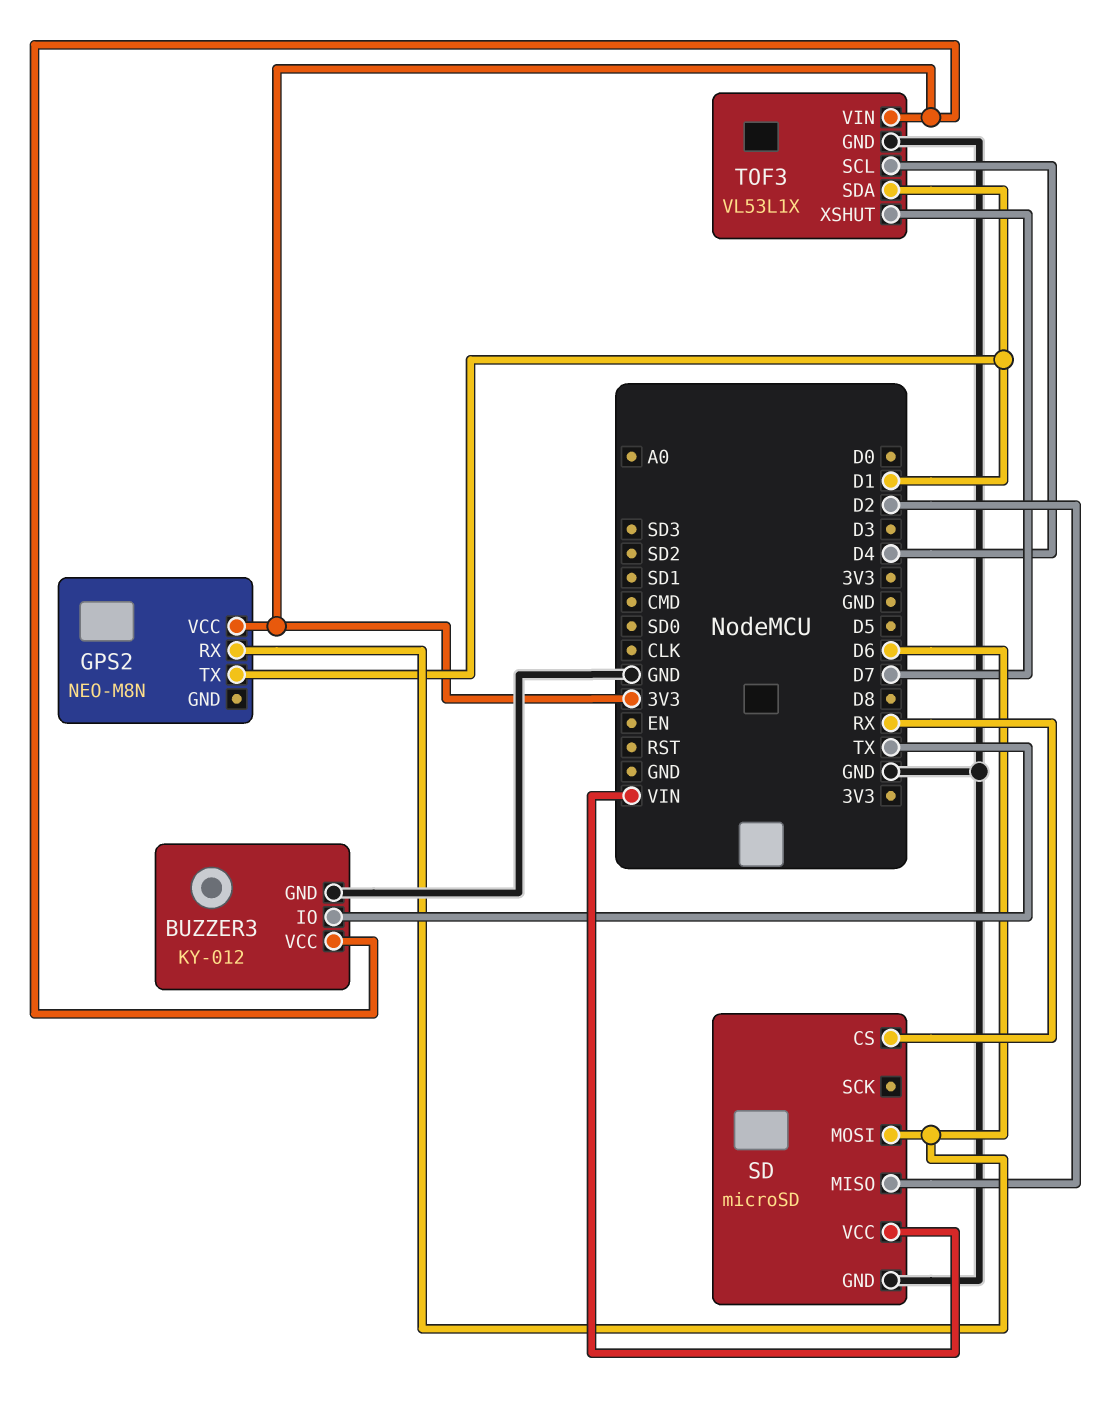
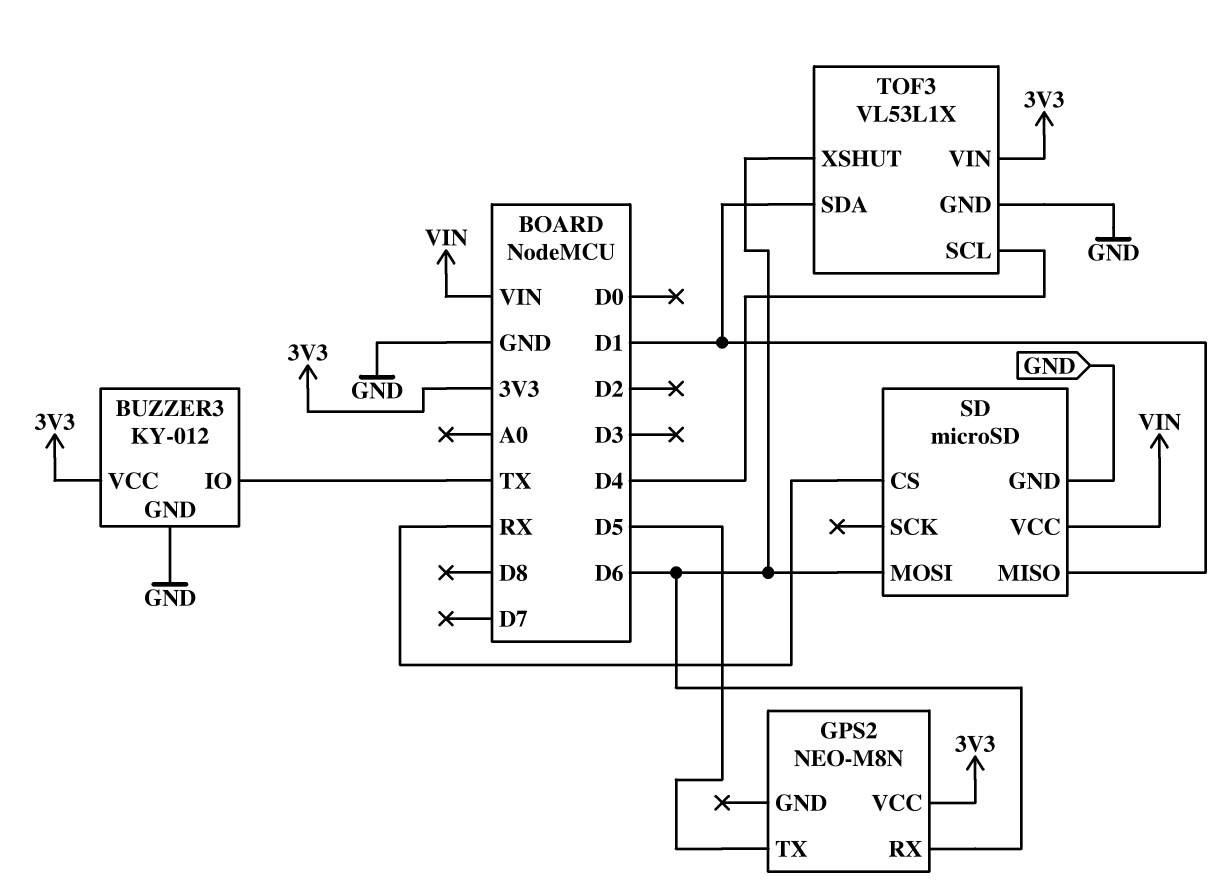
GPS2 pin TX: D1 -> D5
SD pin MISO: D2 -> D1
TOF3 pin XSHUT: D7 -> D6

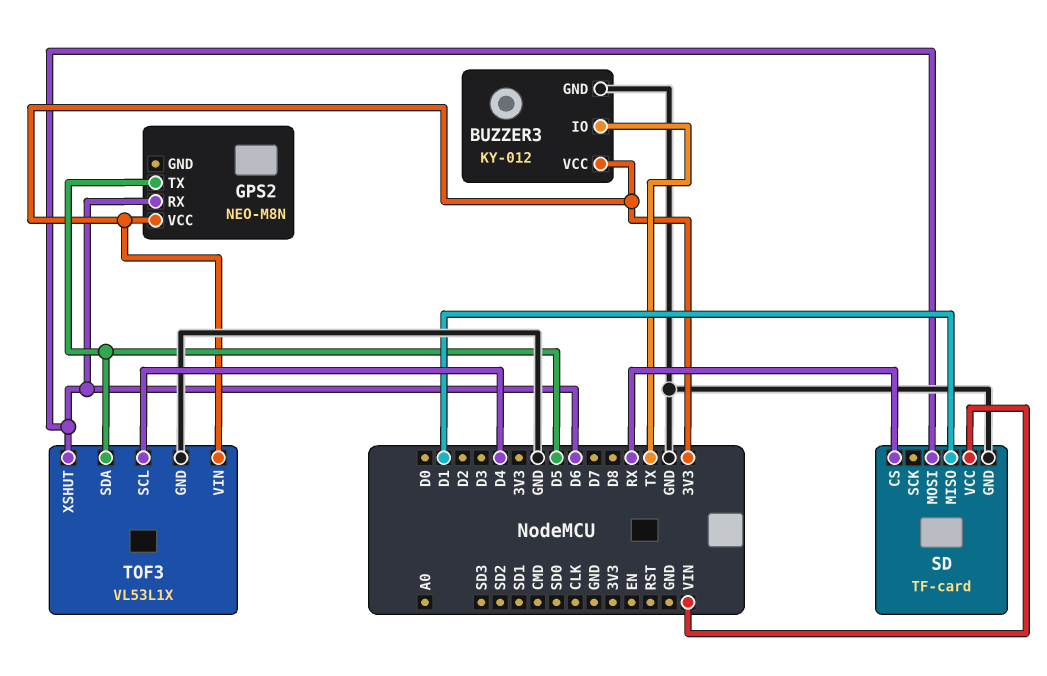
SD: microSD -> TF-card
TOF3 pin SDA: D1 -> D5

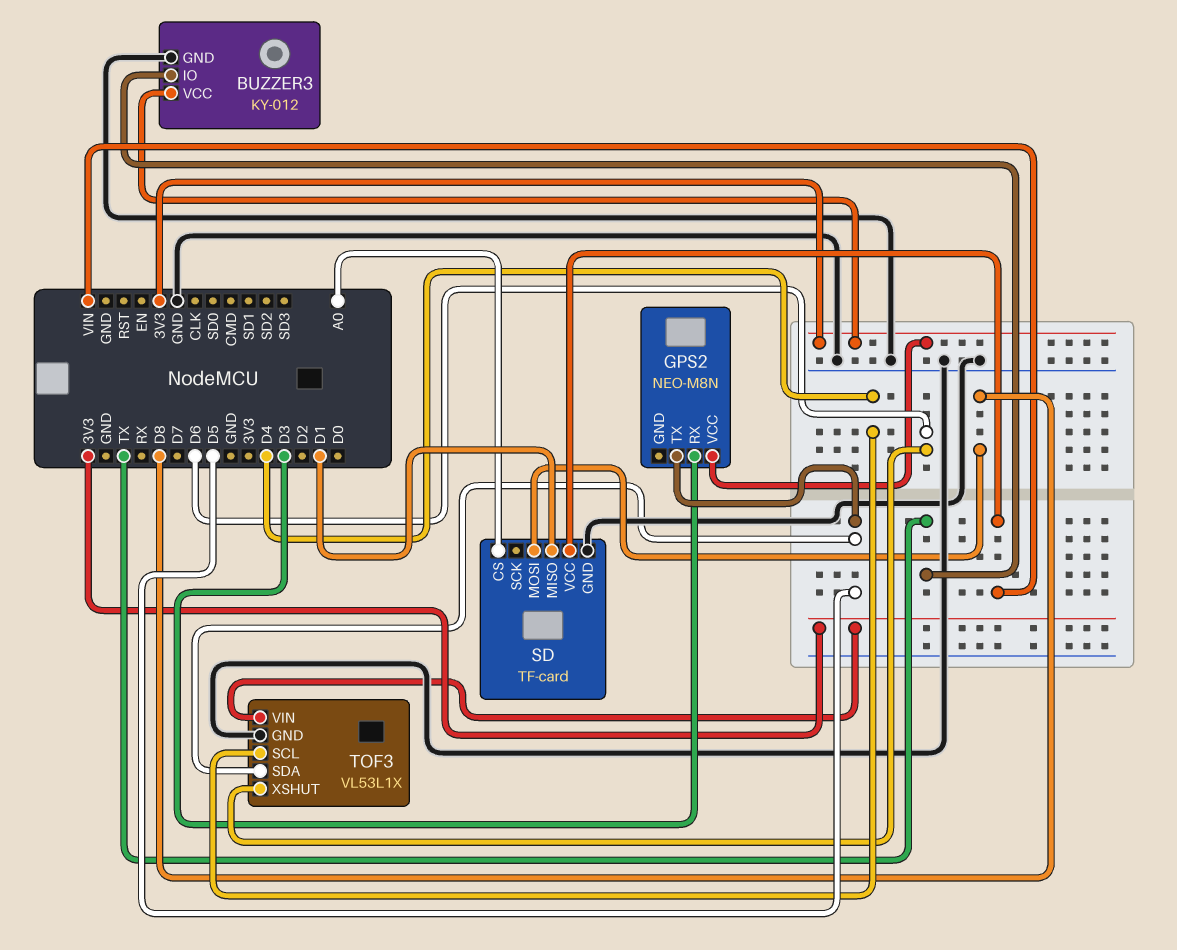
GPS2 pin RX: D6 -> D3
SD pin CS: RX -> A0
SD pin MOSI: D6 -> D8

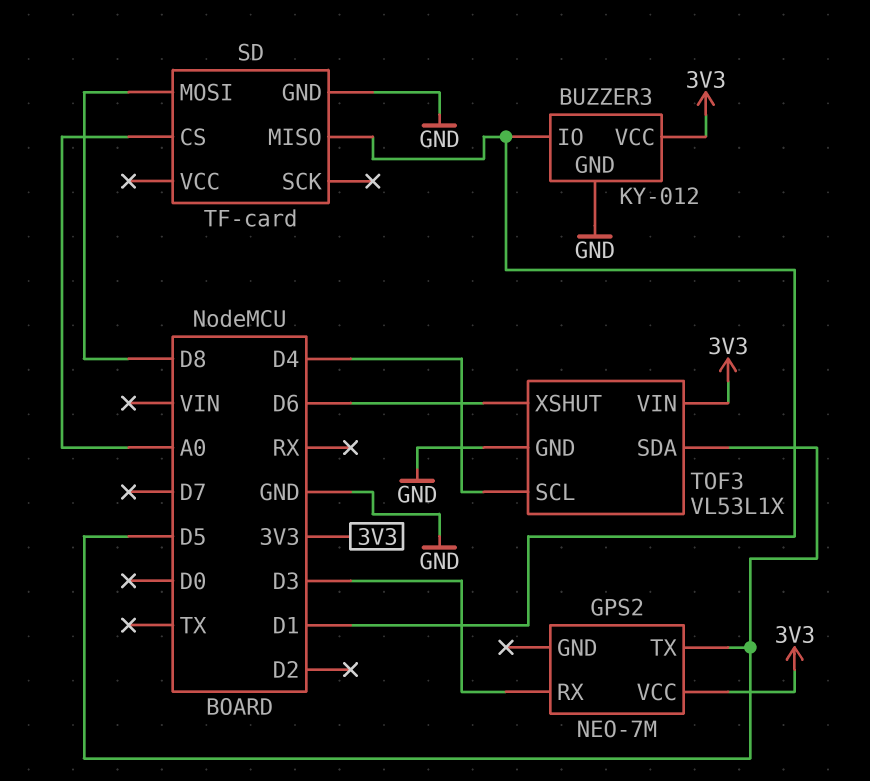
BUZZER3 pin IO: TX -> D1
GPS2: NEO-M8N -> NEO-7M
SD pin VCC: VIN -> none

